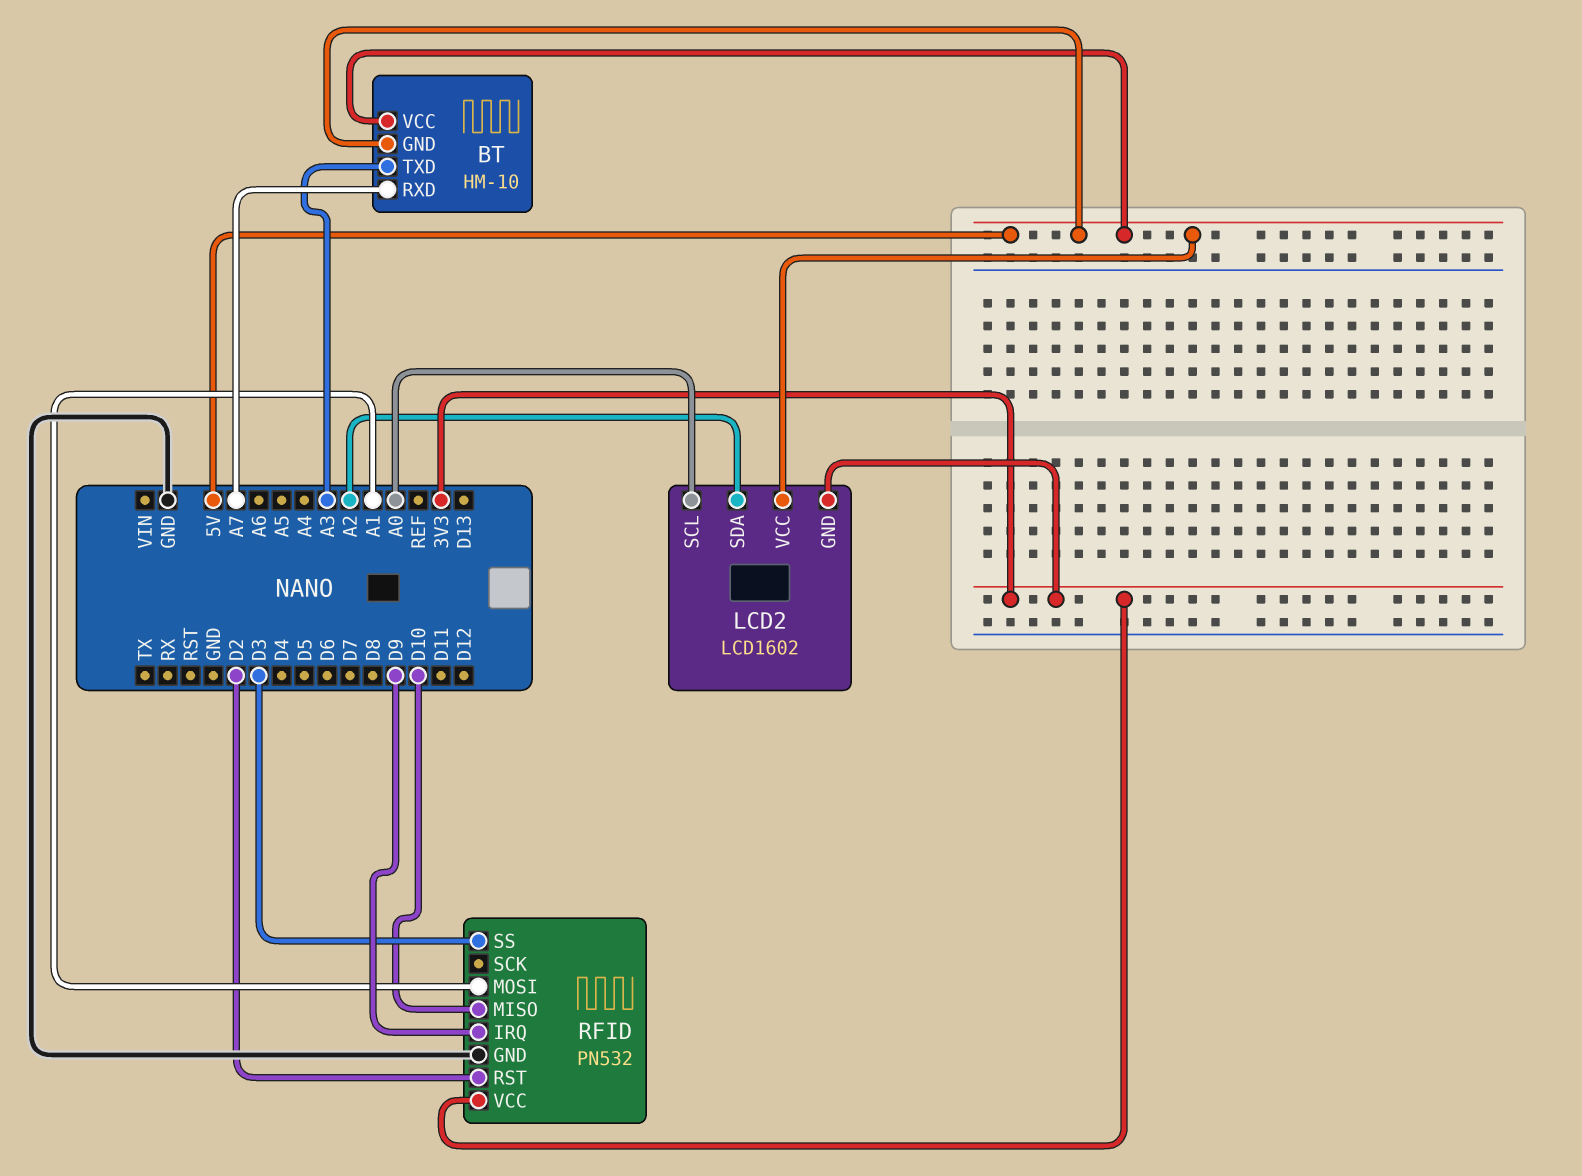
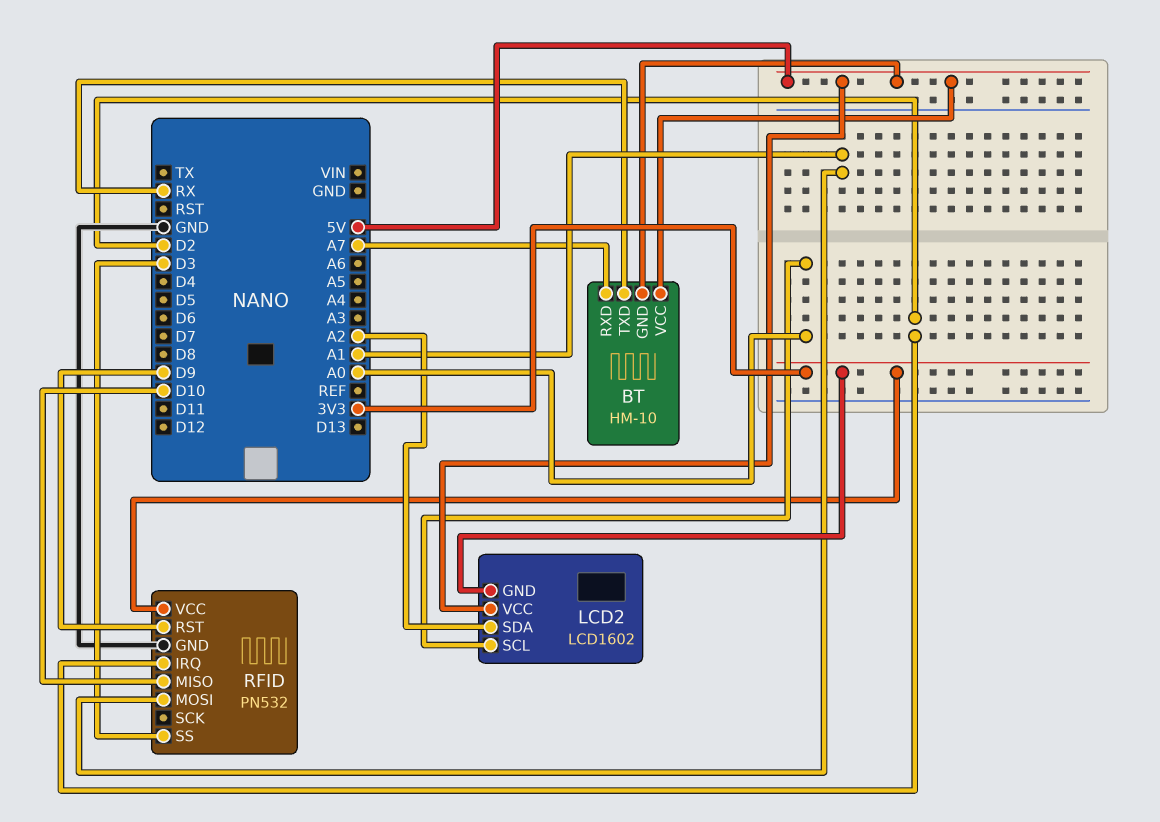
BT pin TXD: A3 -> RX
RFID pin IRQ: D9 -> D2
RFID pin RST: D2 -> D9

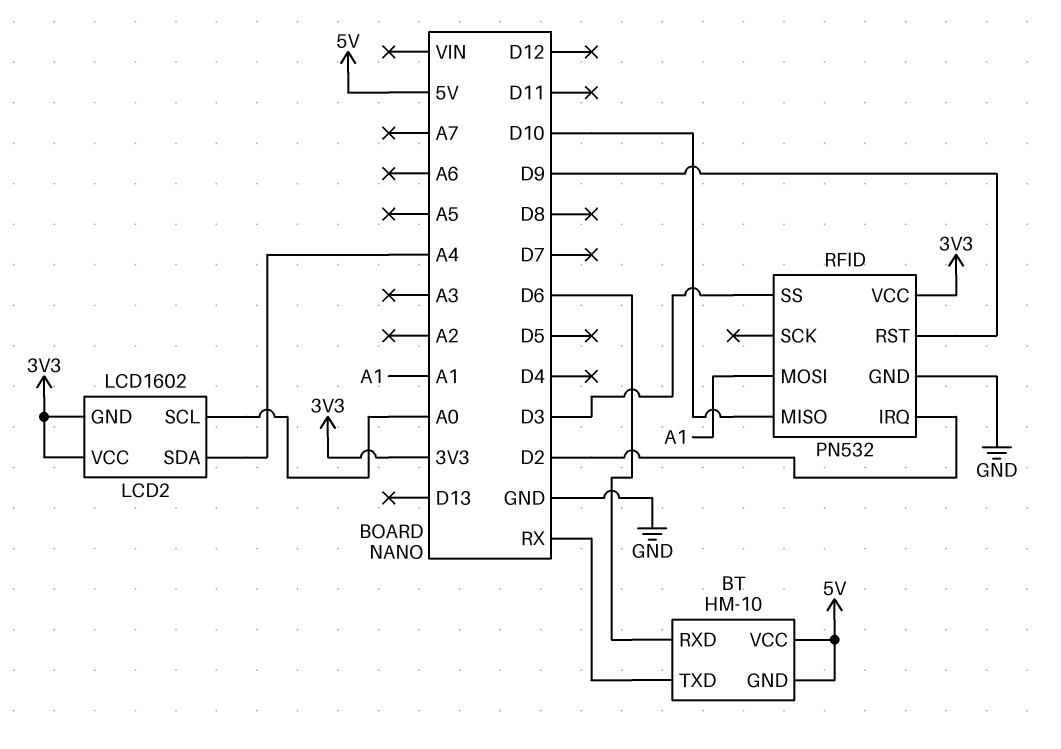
BT pin RXD: A7 -> D6
LCD2 pin SDA: A2 -> A4
LCD2 pin VCC: 5V -> 3V3

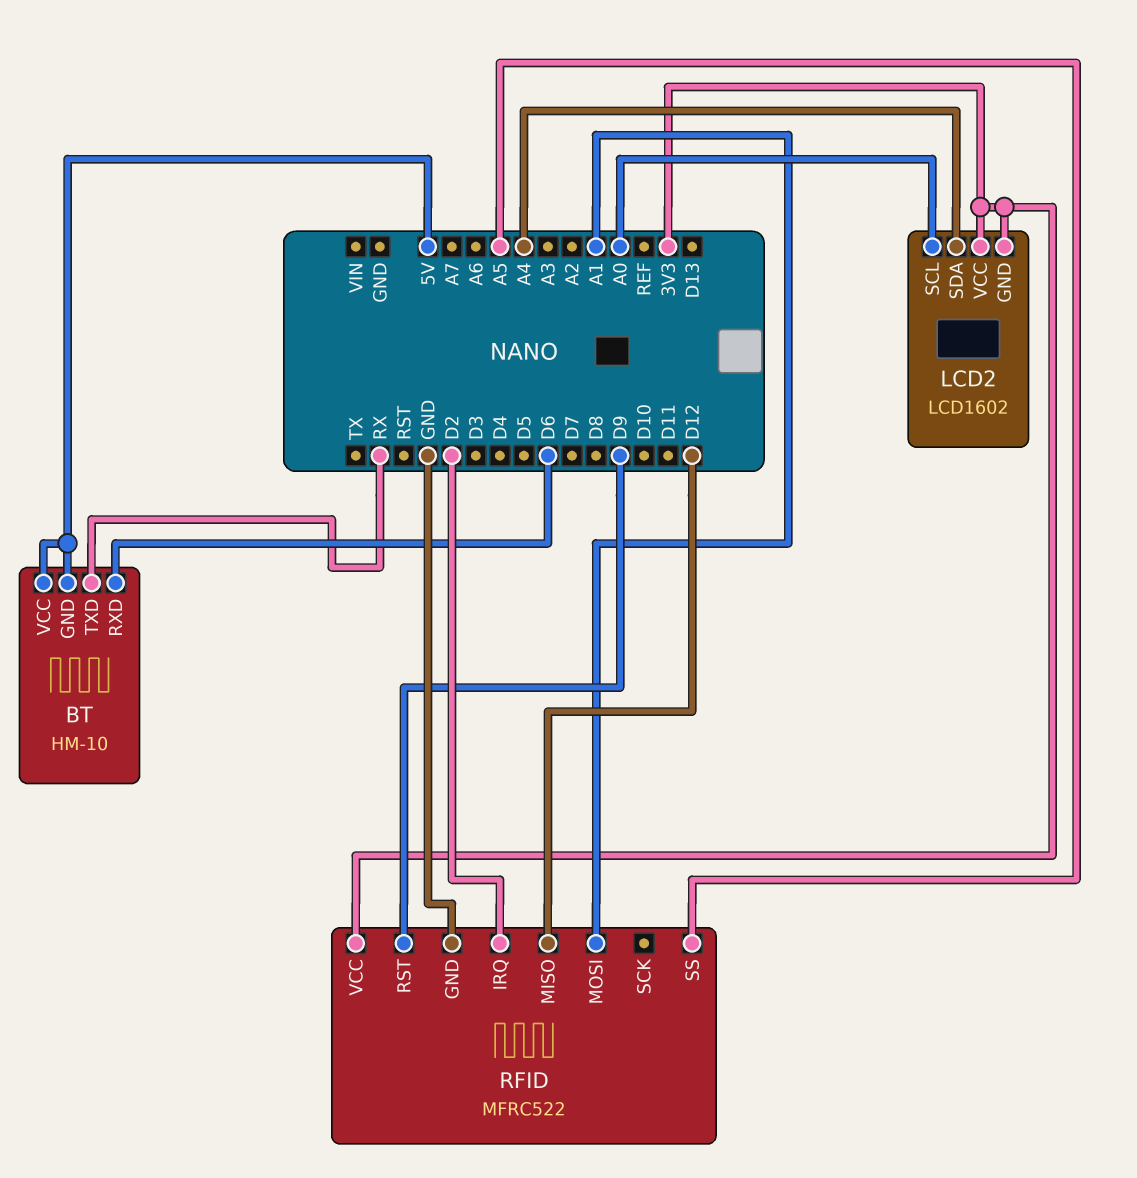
RFID: PN532 -> MFRC522
RFID pin MISO: D10 -> D12
RFID pin SS: D3 -> A5

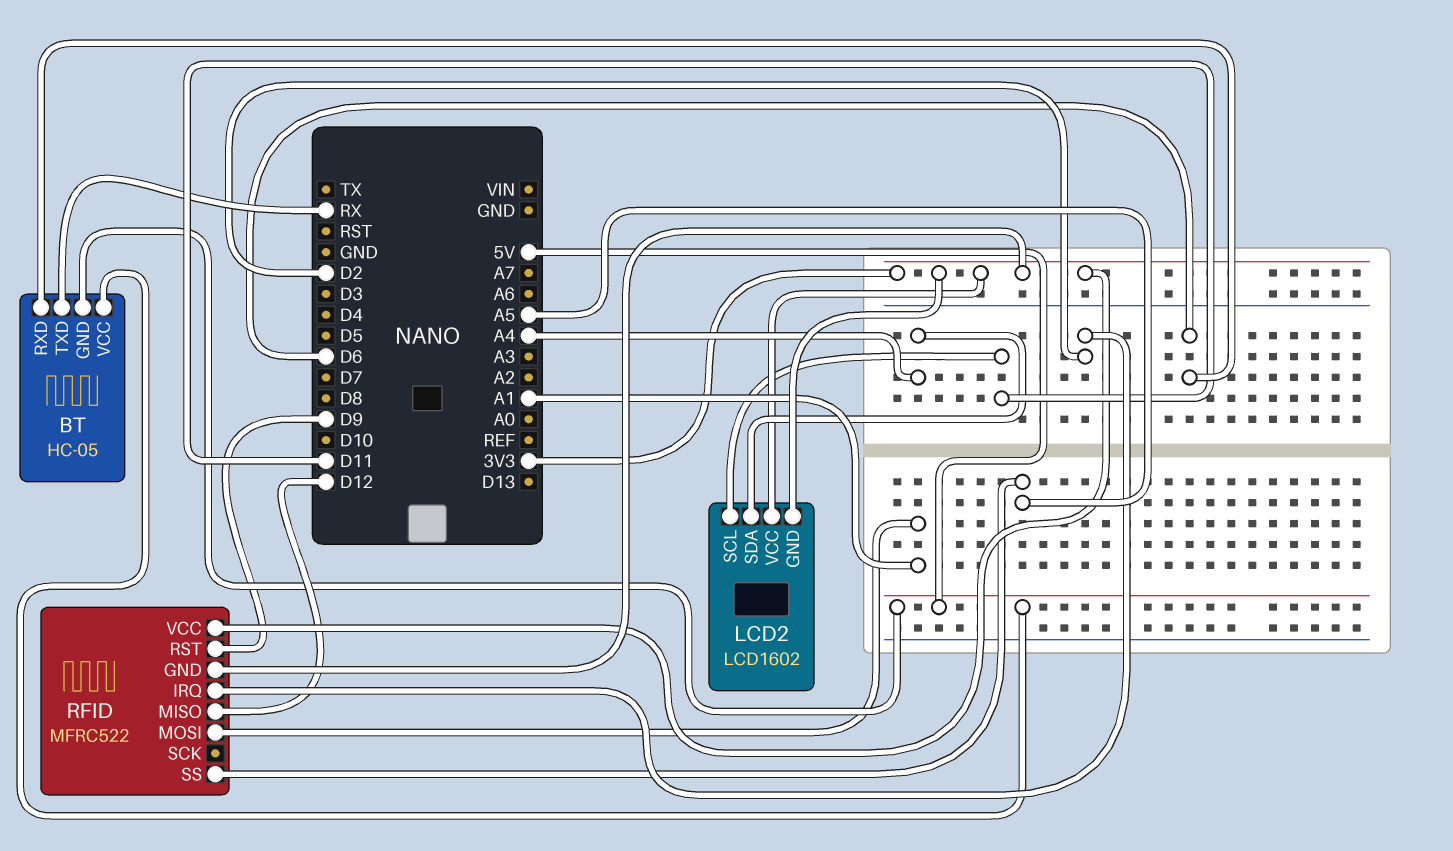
BT: HM-10 -> HC-05
LCD2 pin SCL: A0 -> D11
RFID pin GND: GND -> 3V3

